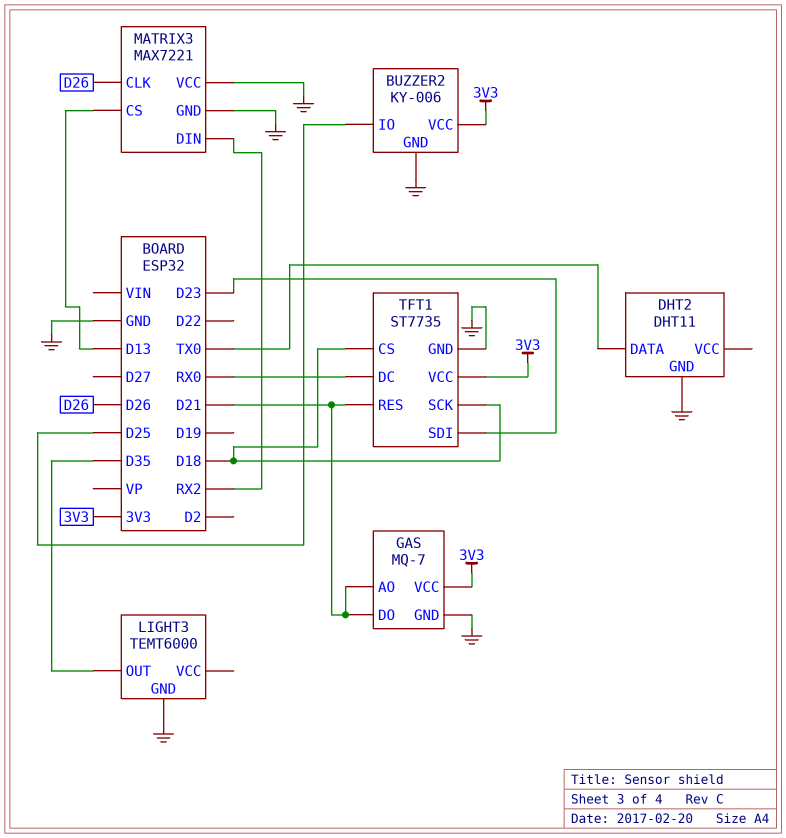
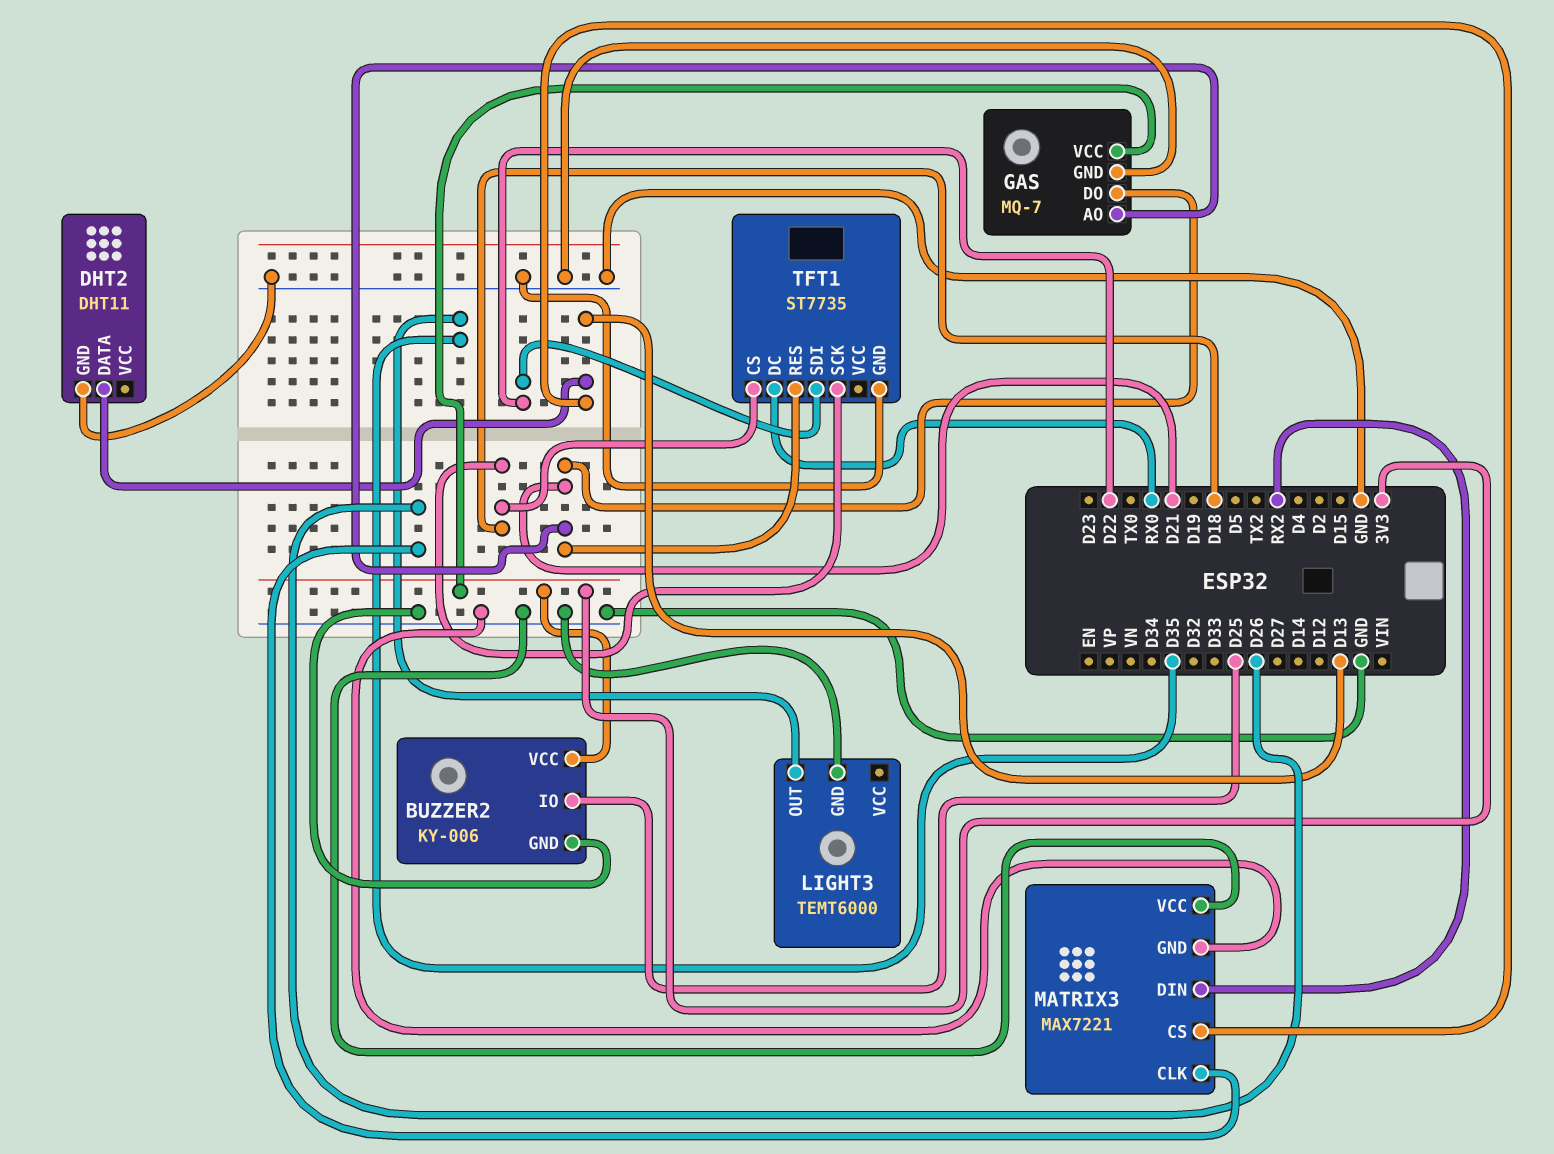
DHT2 pin DATA: TX0 -> D13
TFT1 pin SDI: D23 -> D22
TFT1 pin VCC: 3V3 -> none

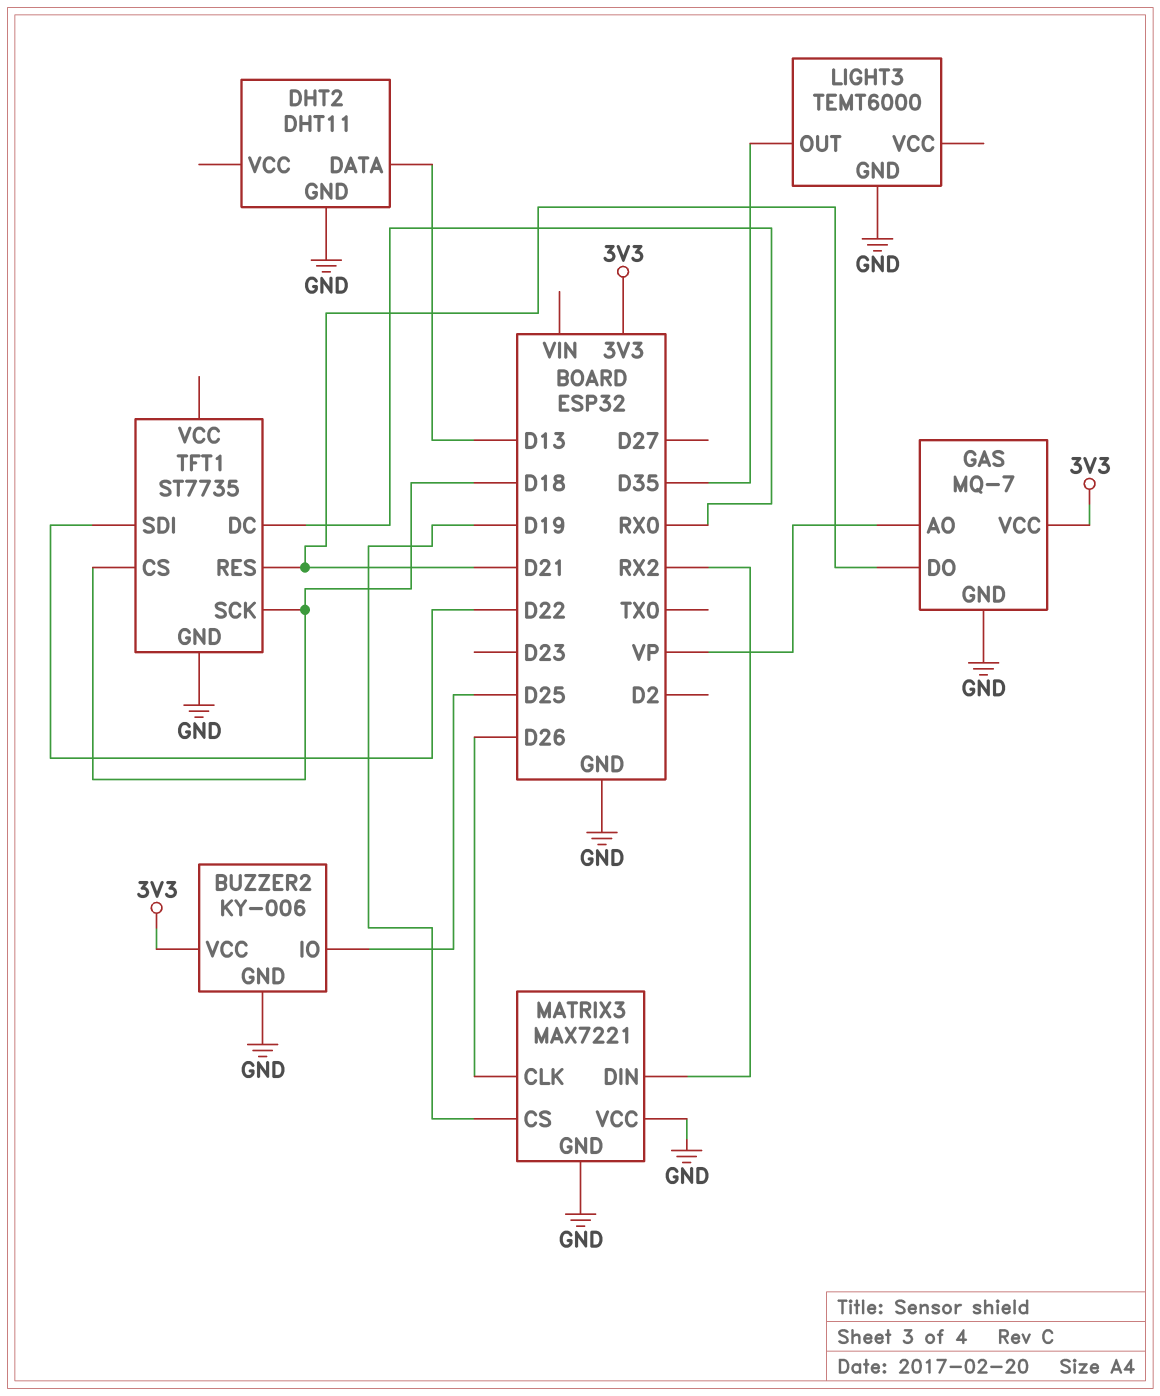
GAS pin AO: D21 -> VP
MATRIX3 pin CS: D13 -> D19

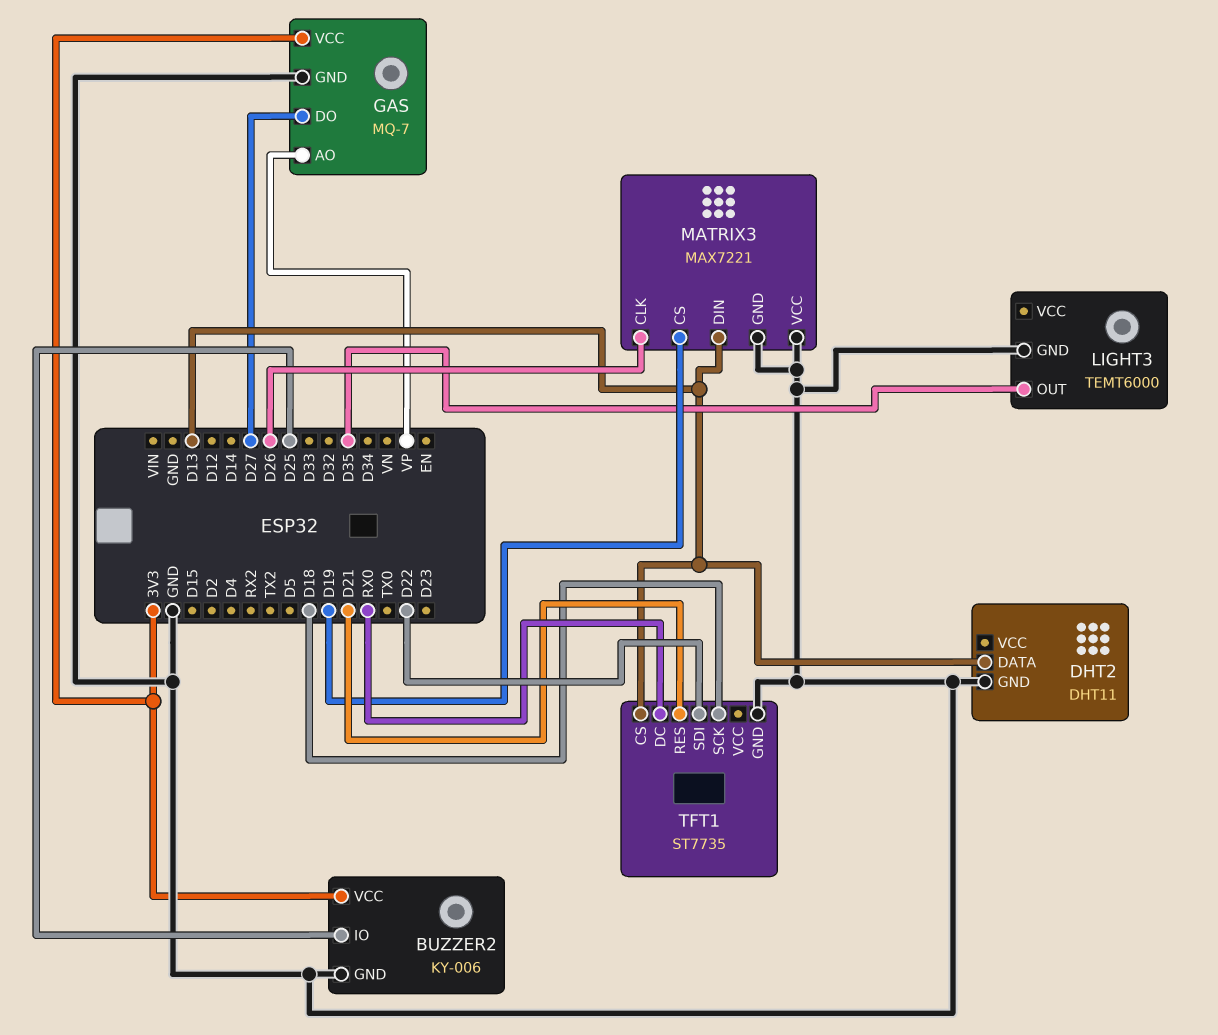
GAS pin DO: D21 -> D27
MATRIX3 pin DIN: RX2 -> D13
TFT1 pin CS: D18 -> D13

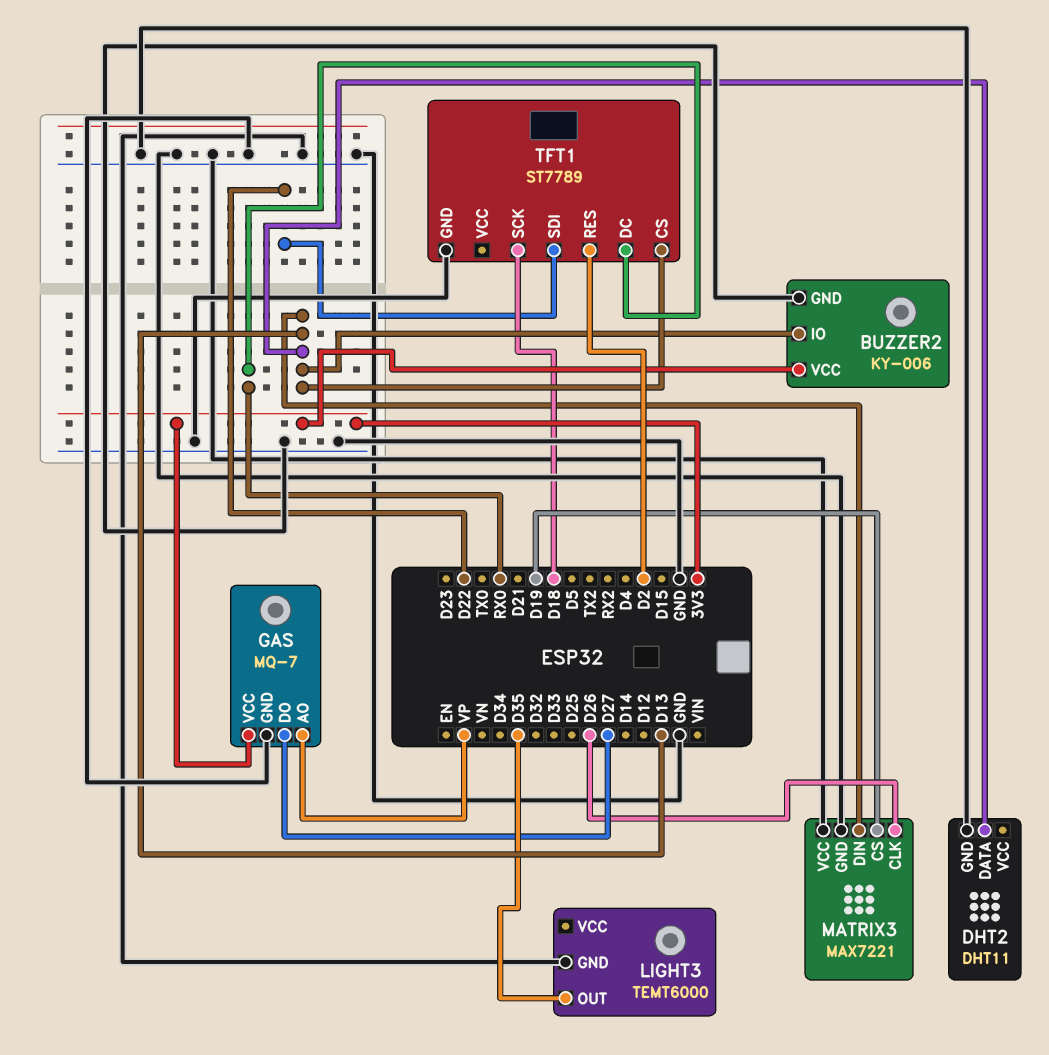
BUZZER2 pin IO: D25 -> D13
TFT1: ST7735 -> ST7789
TFT1 pin RES: D21 -> D2

